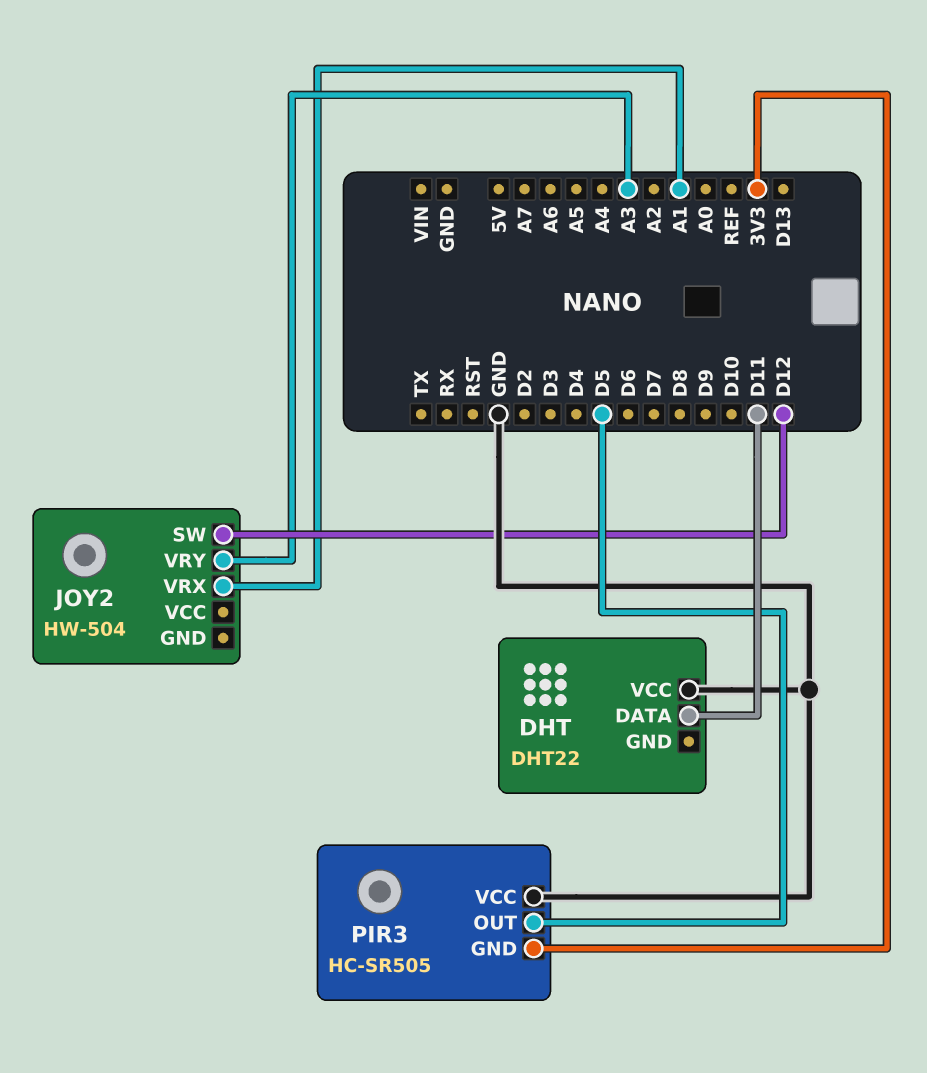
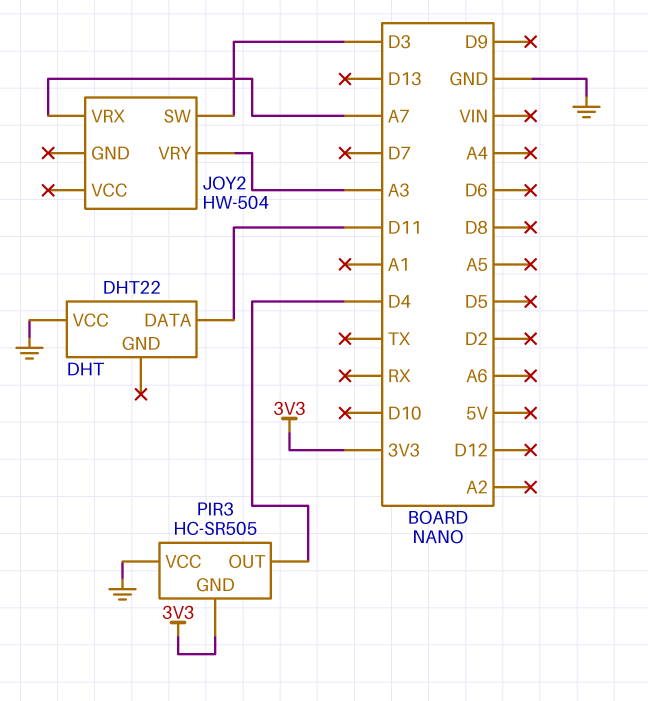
JOY2 pin SW: D12 -> D3
JOY2 pin VRX: A1 -> A7
PIR3 pin OUT: D5 -> D4

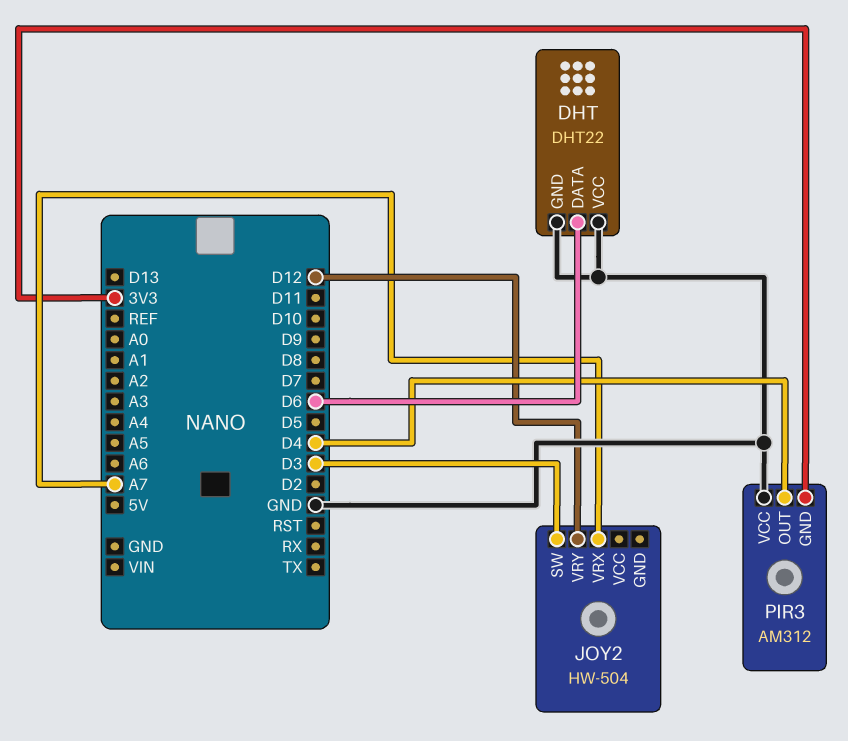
DHT pin DATA: D11 -> D6
DHT pin GND: none -> GND
JOY2 pin VRY: A3 -> D12
PIR3: HC-SR505 -> AM312

